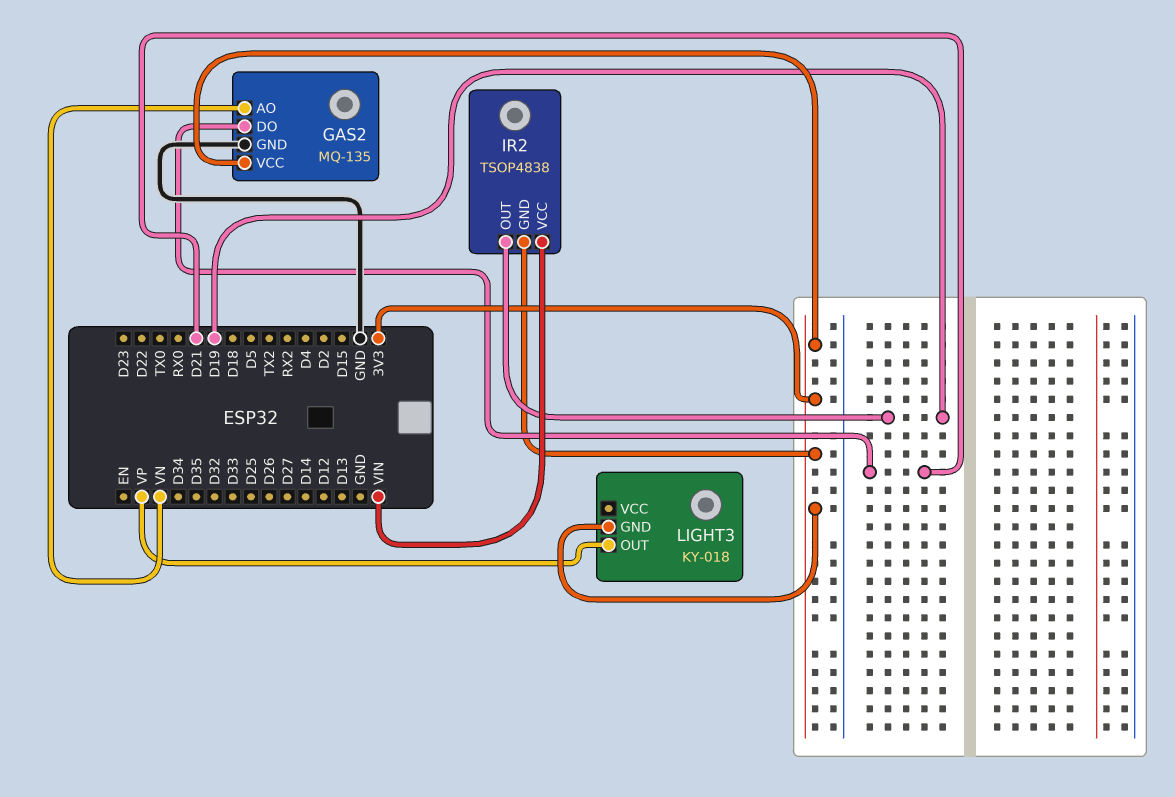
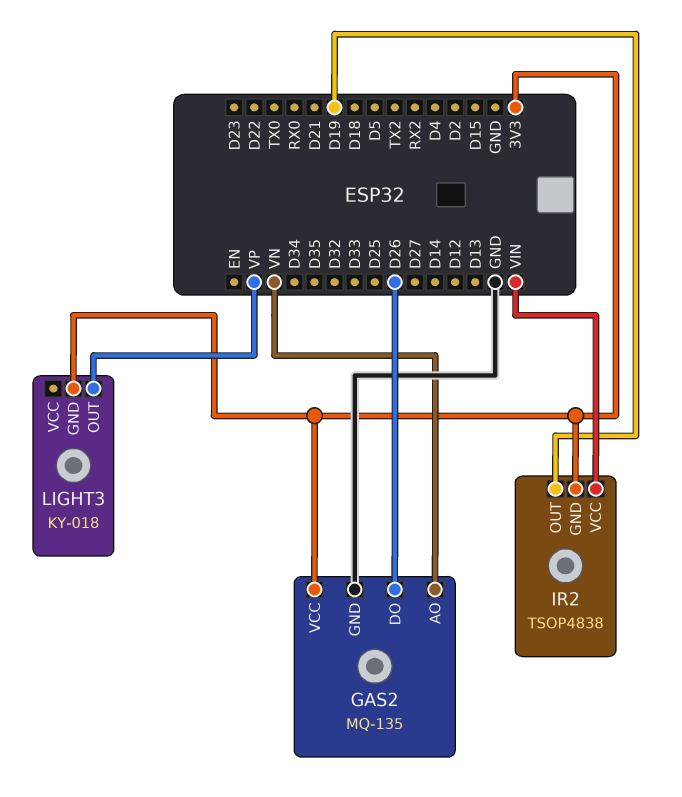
GAS2 pin DO: D21 -> D26

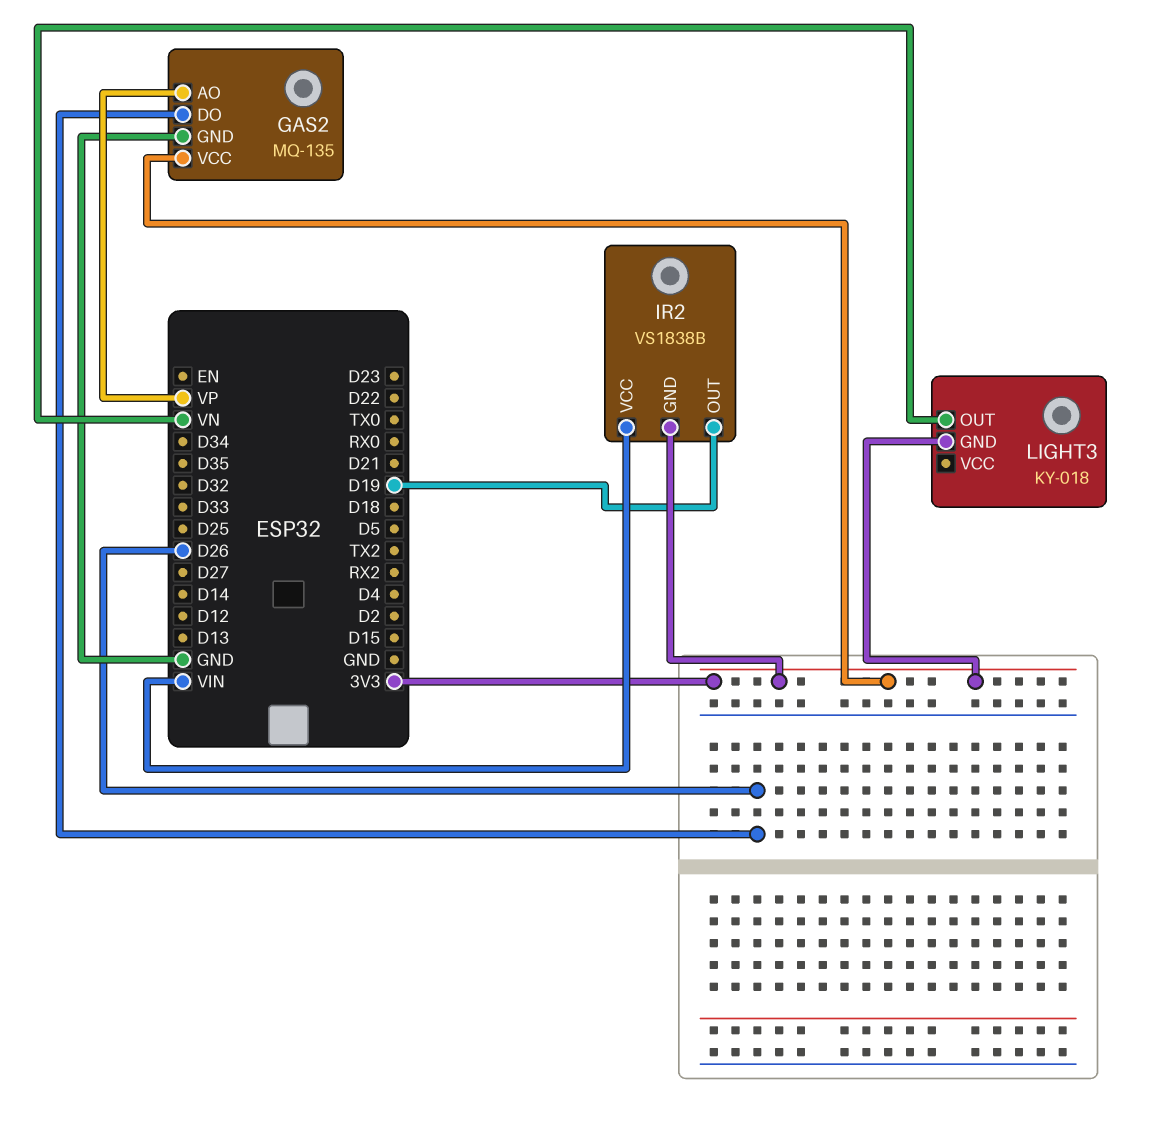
GAS2 pin AO: VN -> VP
IR2: TSOP4838 -> VS1838B
LIGHT3 pin OUT: VP -> VN

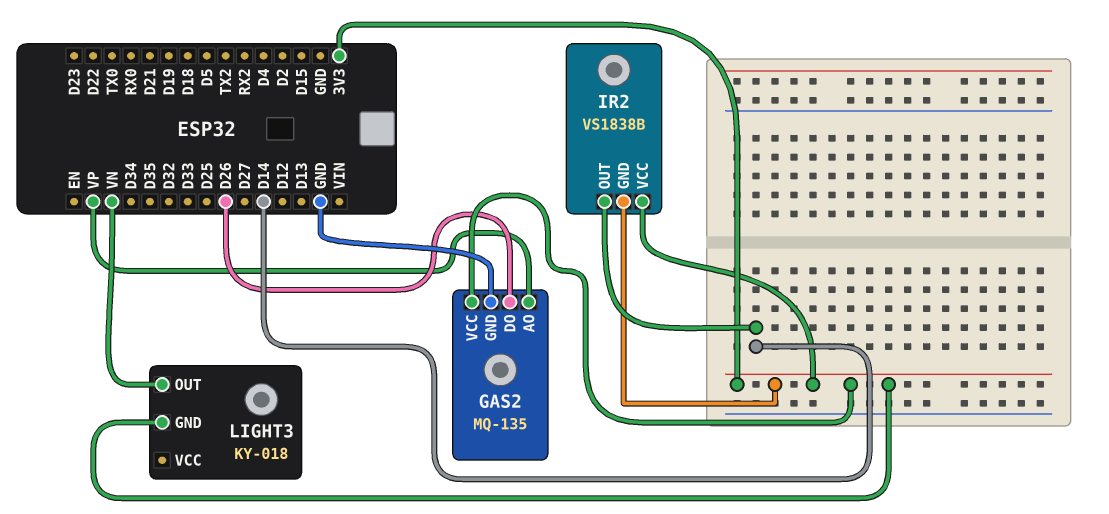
IR2 pin OUT: D19 -> D14
IR2 pin VCC: VIN -> 3V3

